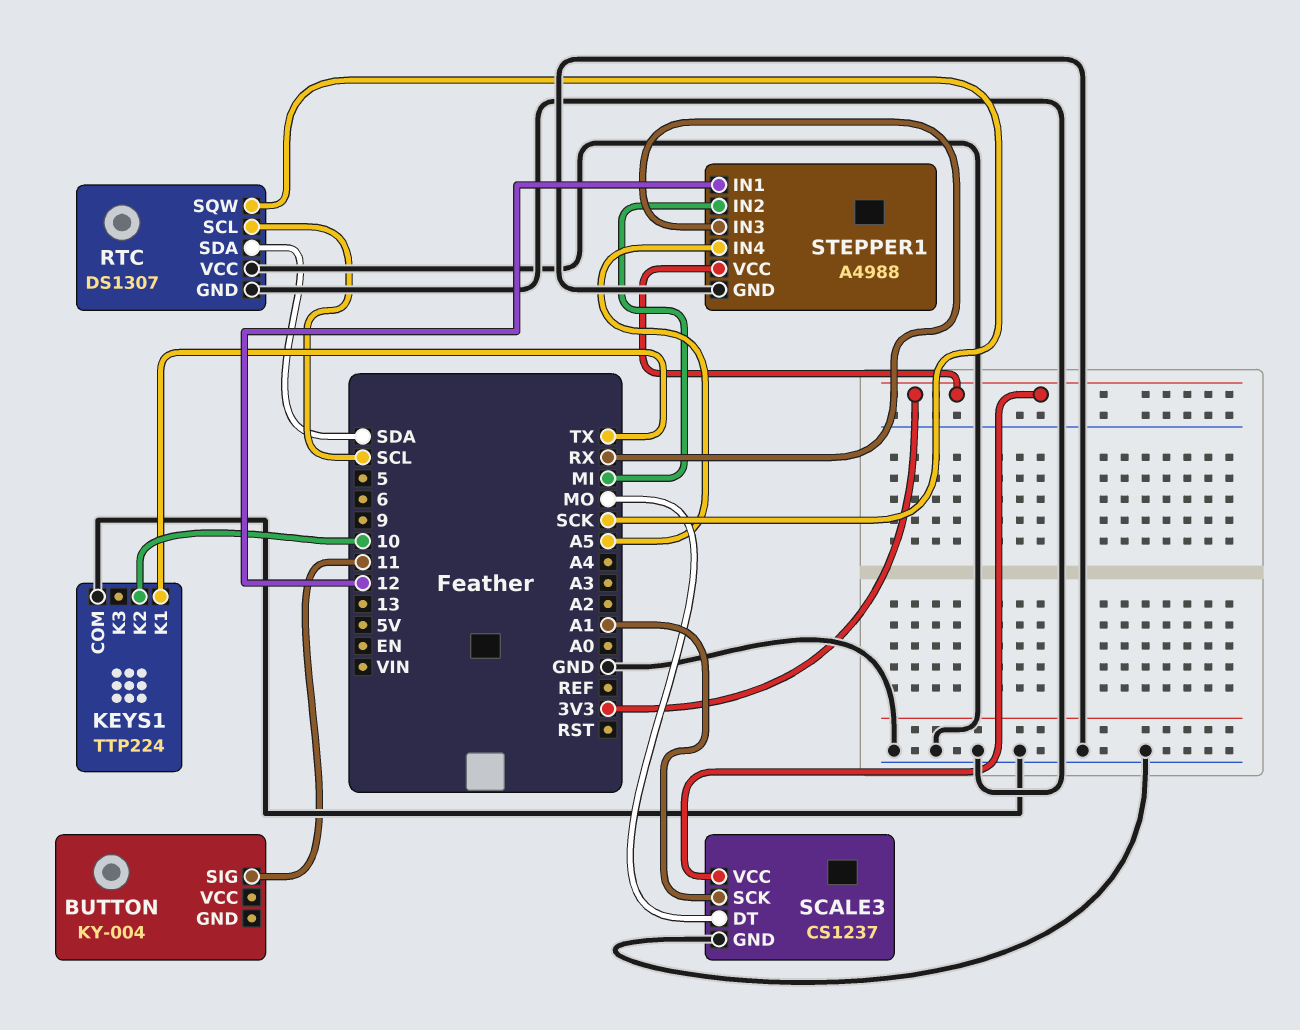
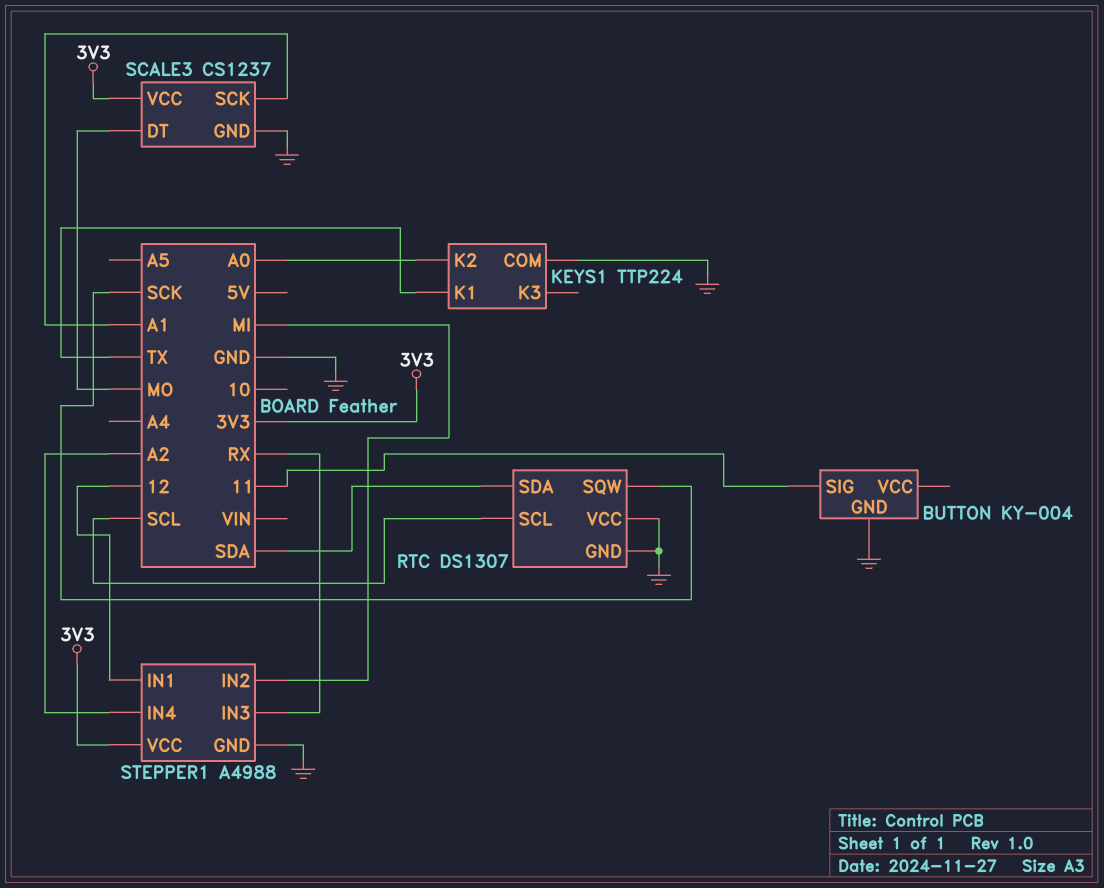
BUTTON pin GND: none -> GND
KEYS1 pin K2: 10 -> A0
STEPPER1 pin IN4: A5 -> A2

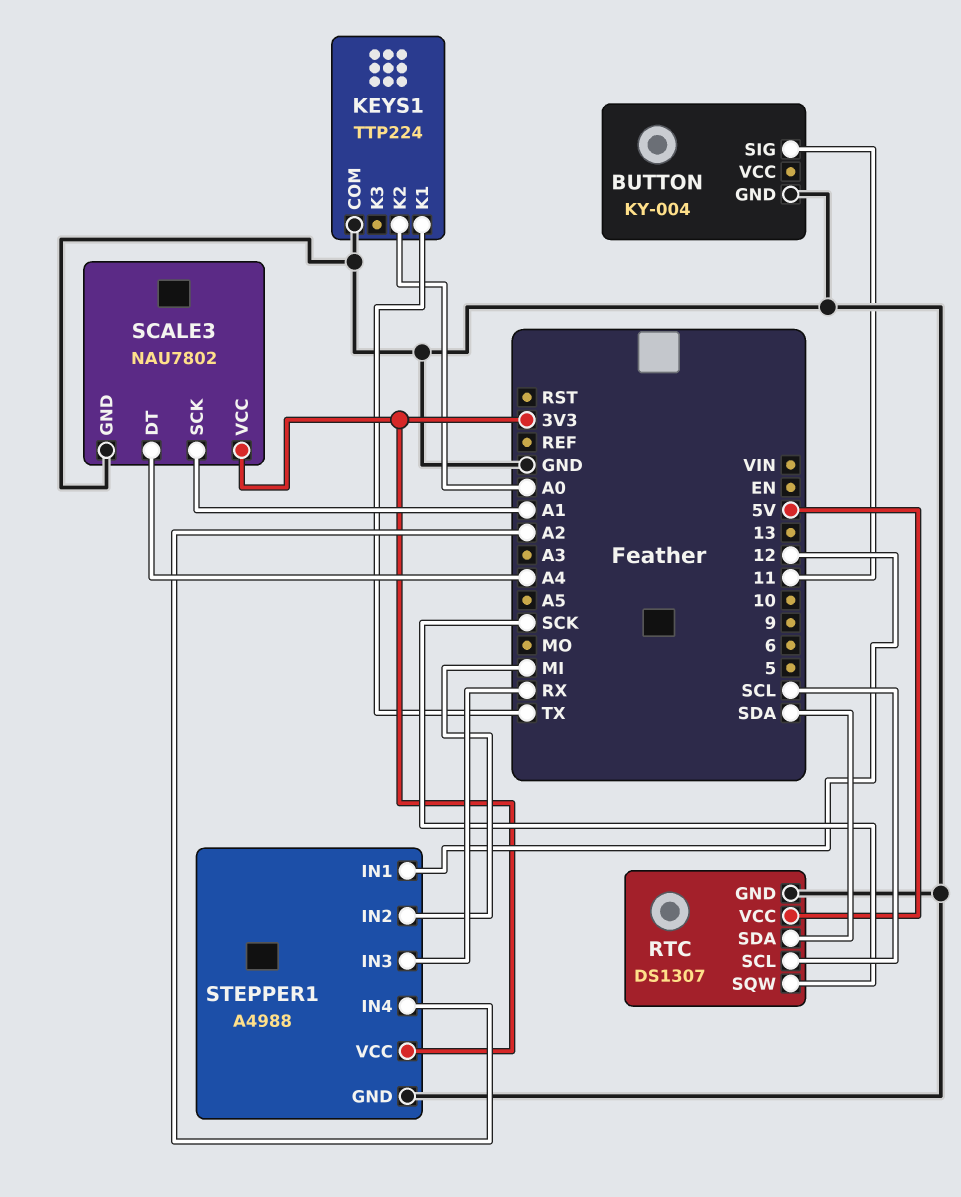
RTC pin VCC: GND -> 5V
SCALE3: CS1237 -> NAU7802
SCALE3 pin DT: MO -> A4

